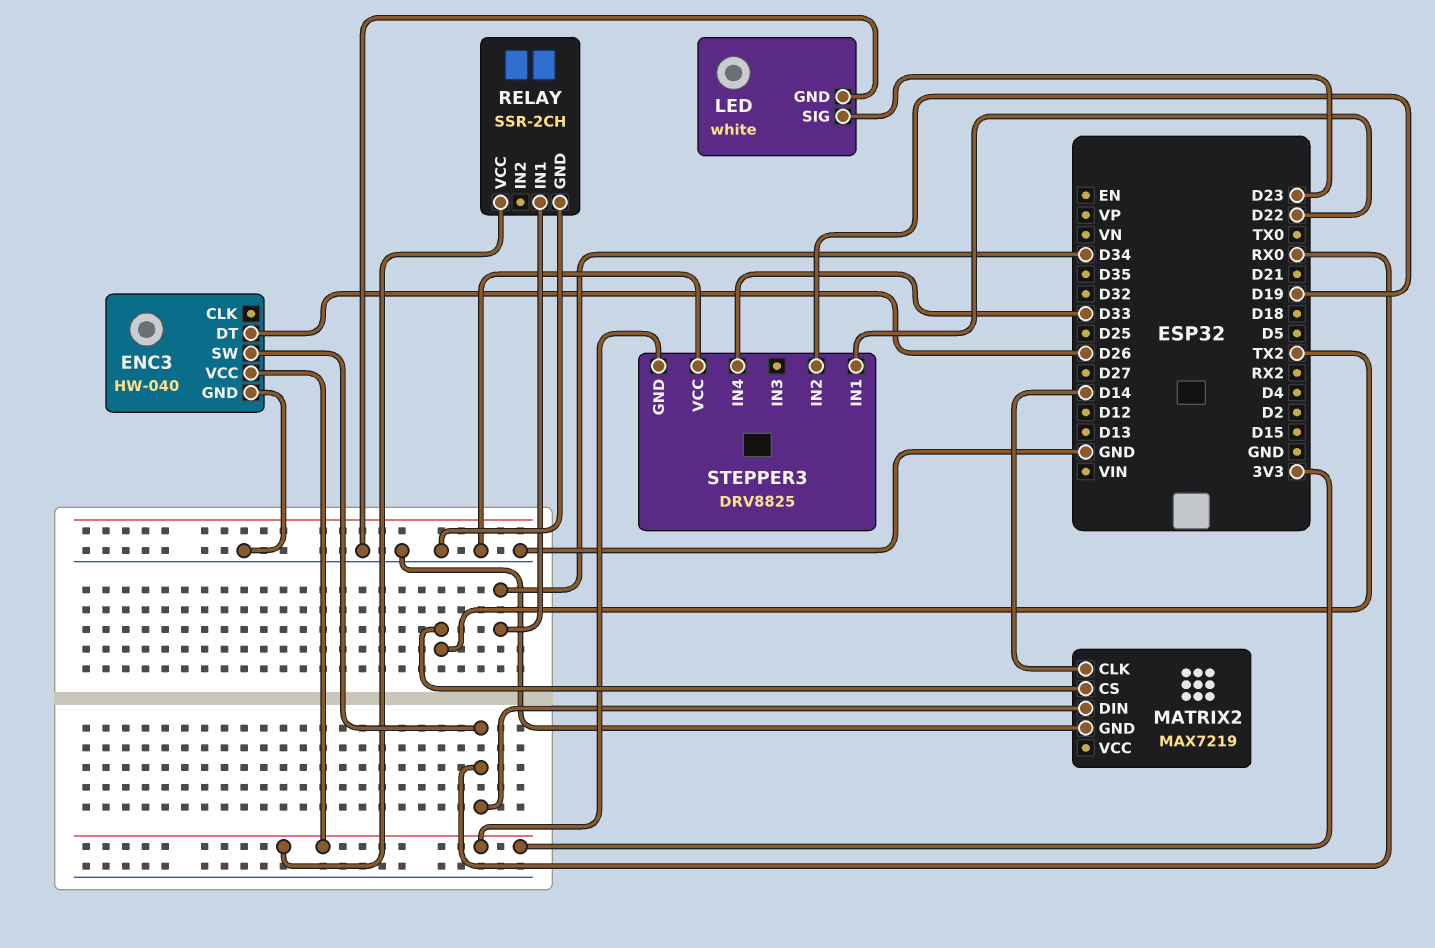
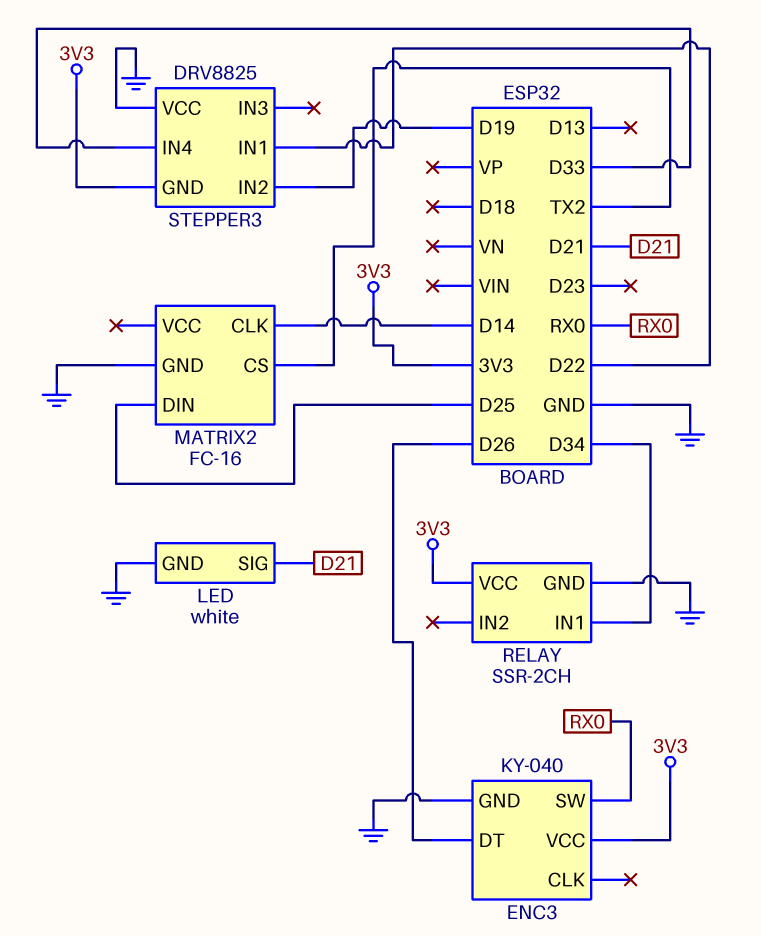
ENC3: HW-040 -> KY-040
LED pin SIG: D23 -> D21
MATRIX2: MAX7219 -> FC-16
MATRIX2 pin DIN: RX0 -> D25

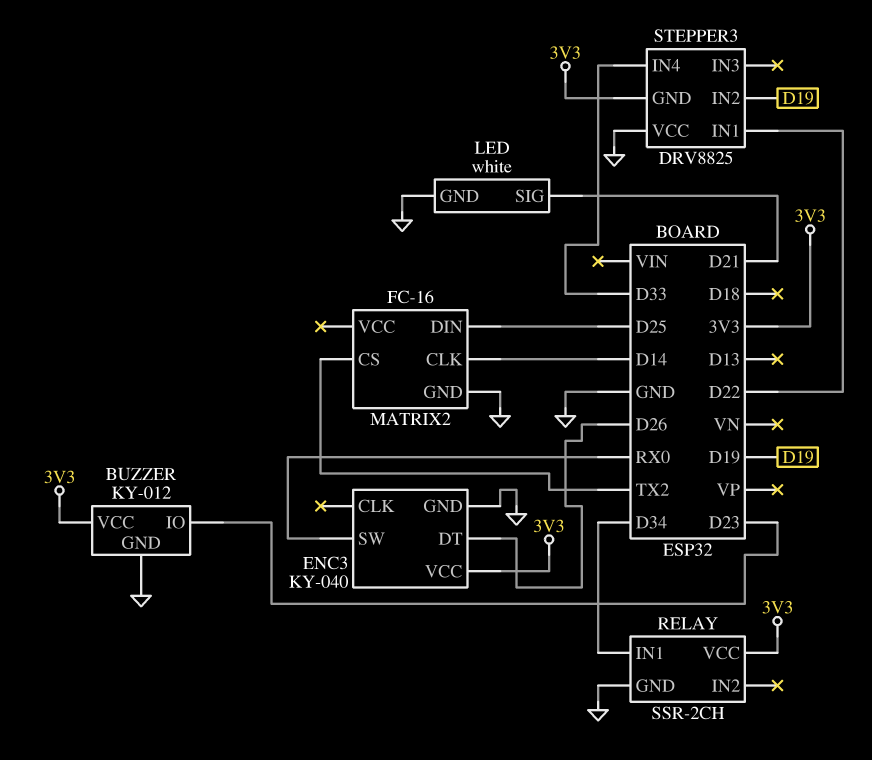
BUZZER: none -> KY-012
BUZZER pin GND: none -> GND
BUZZER pin IO: none -> D23
BUZZER pin VCC: none -> 3V3

